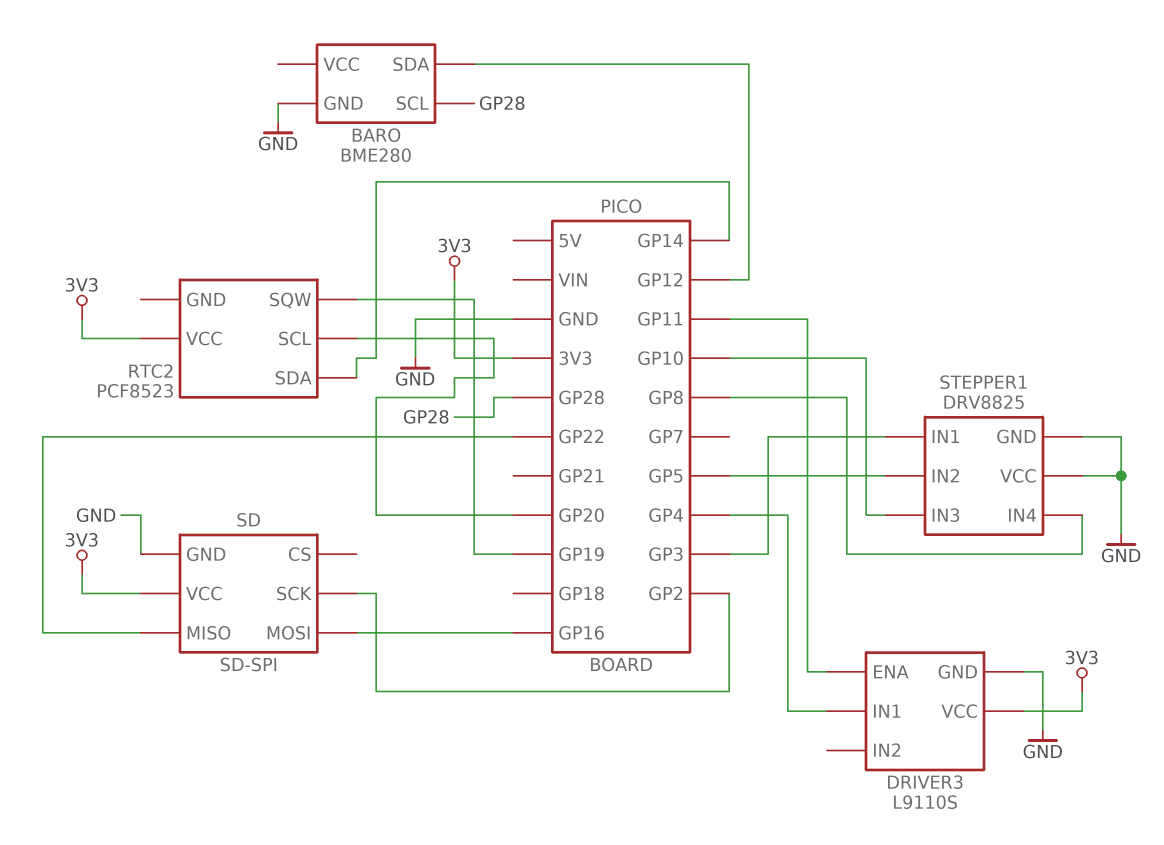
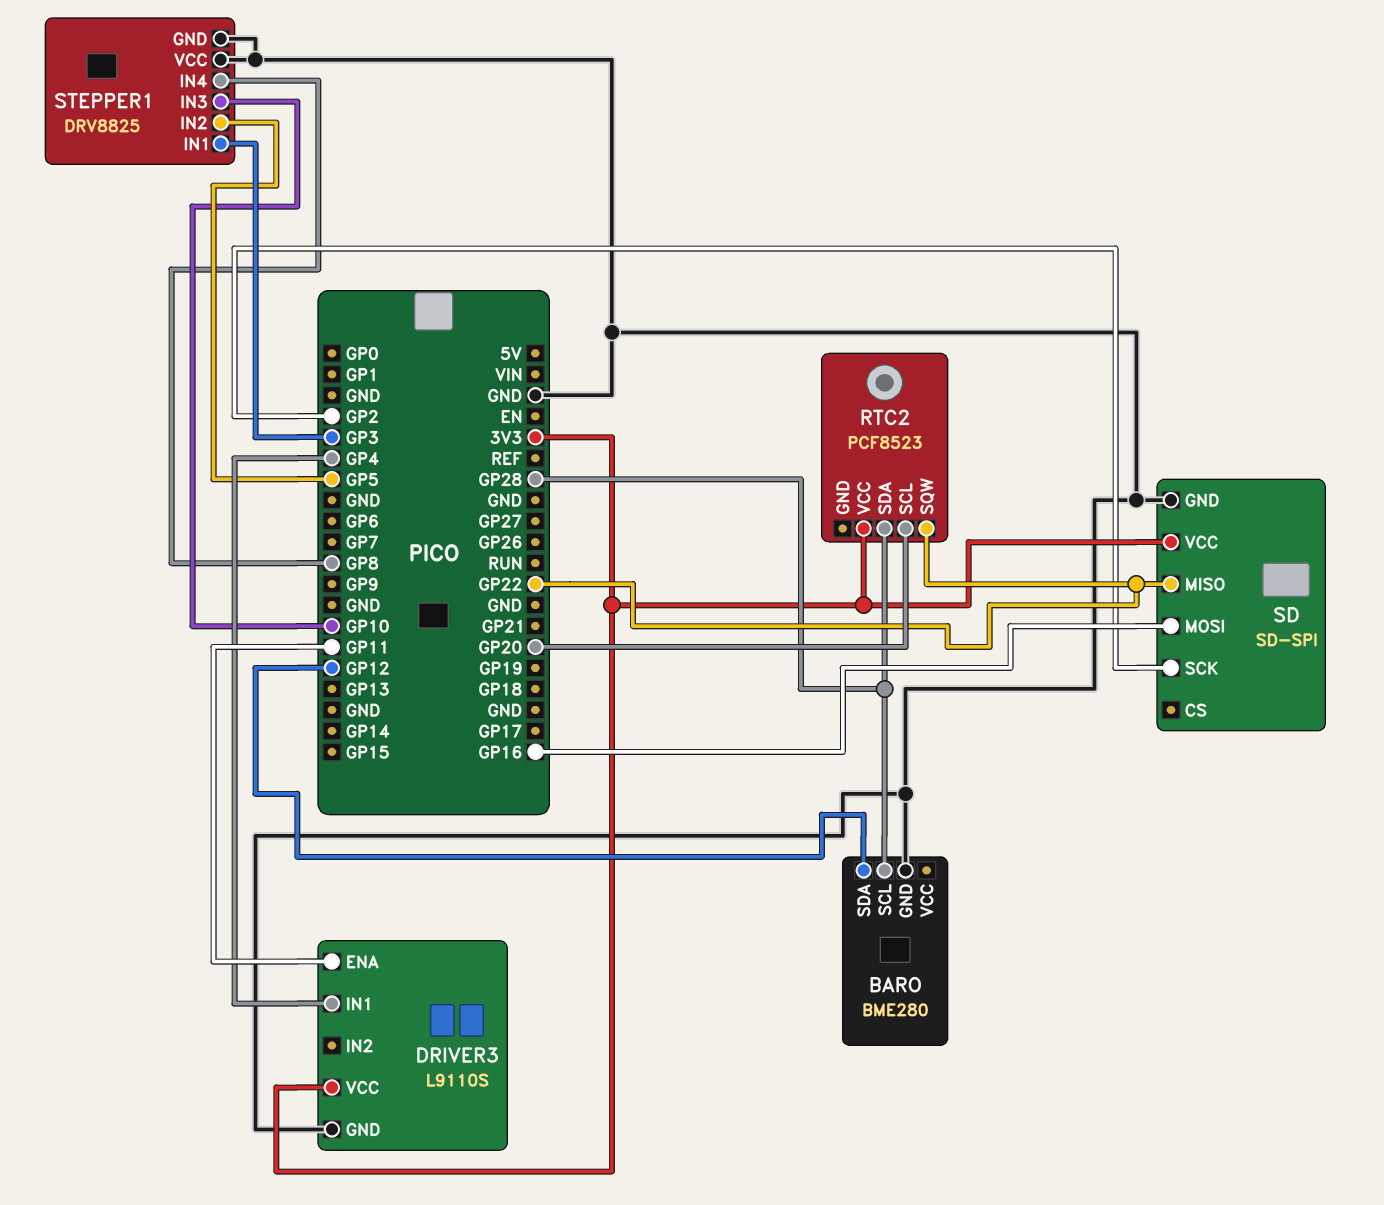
RTC2 pin SDA: GP14 -> GP28
RTC2 pin SQW: GP19 -> GP22

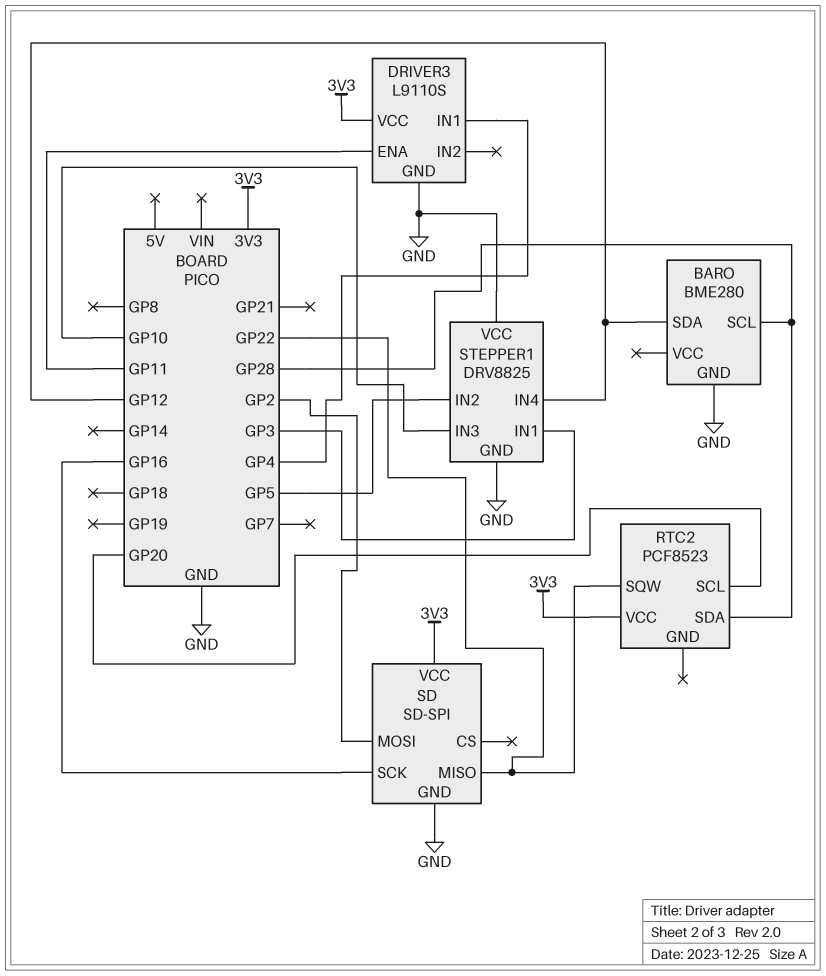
SD pin MOSI: GP16 -> GP2
SD pin SCK: GP2 -> GP16
STEPPER1 pin IN4: GP8 -> GP12

